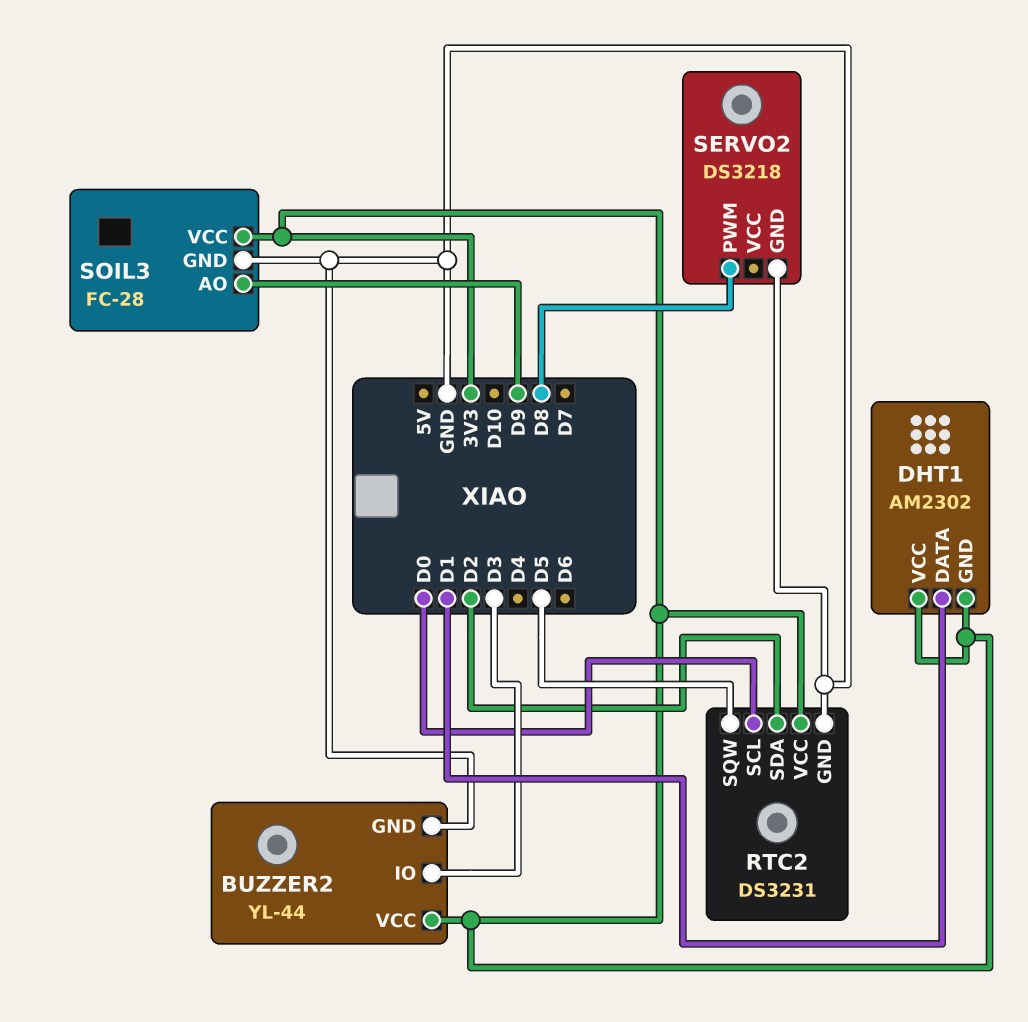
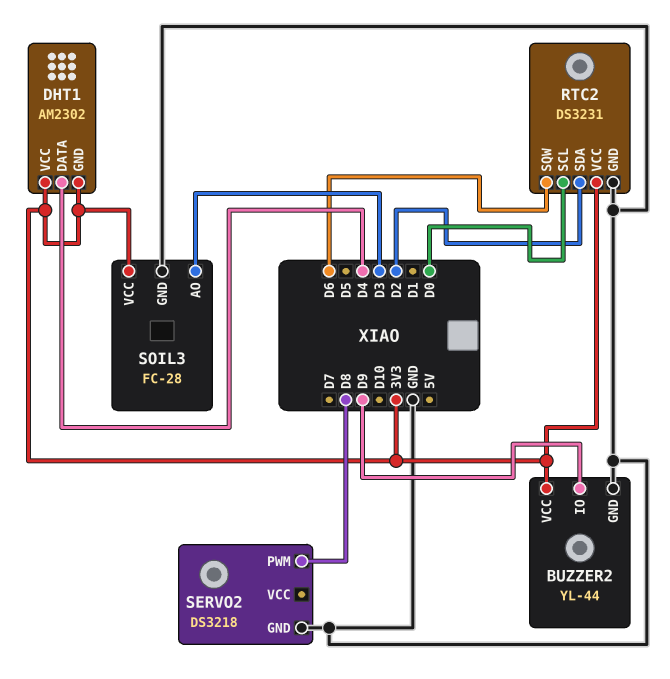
BUZZER2 pin IO: D3 -> D9
DHT1 pin DATA: D1 -> D4
RTC2 pin SQW: D5 -> D6
SOIL3 pin AO: D9 -> D3

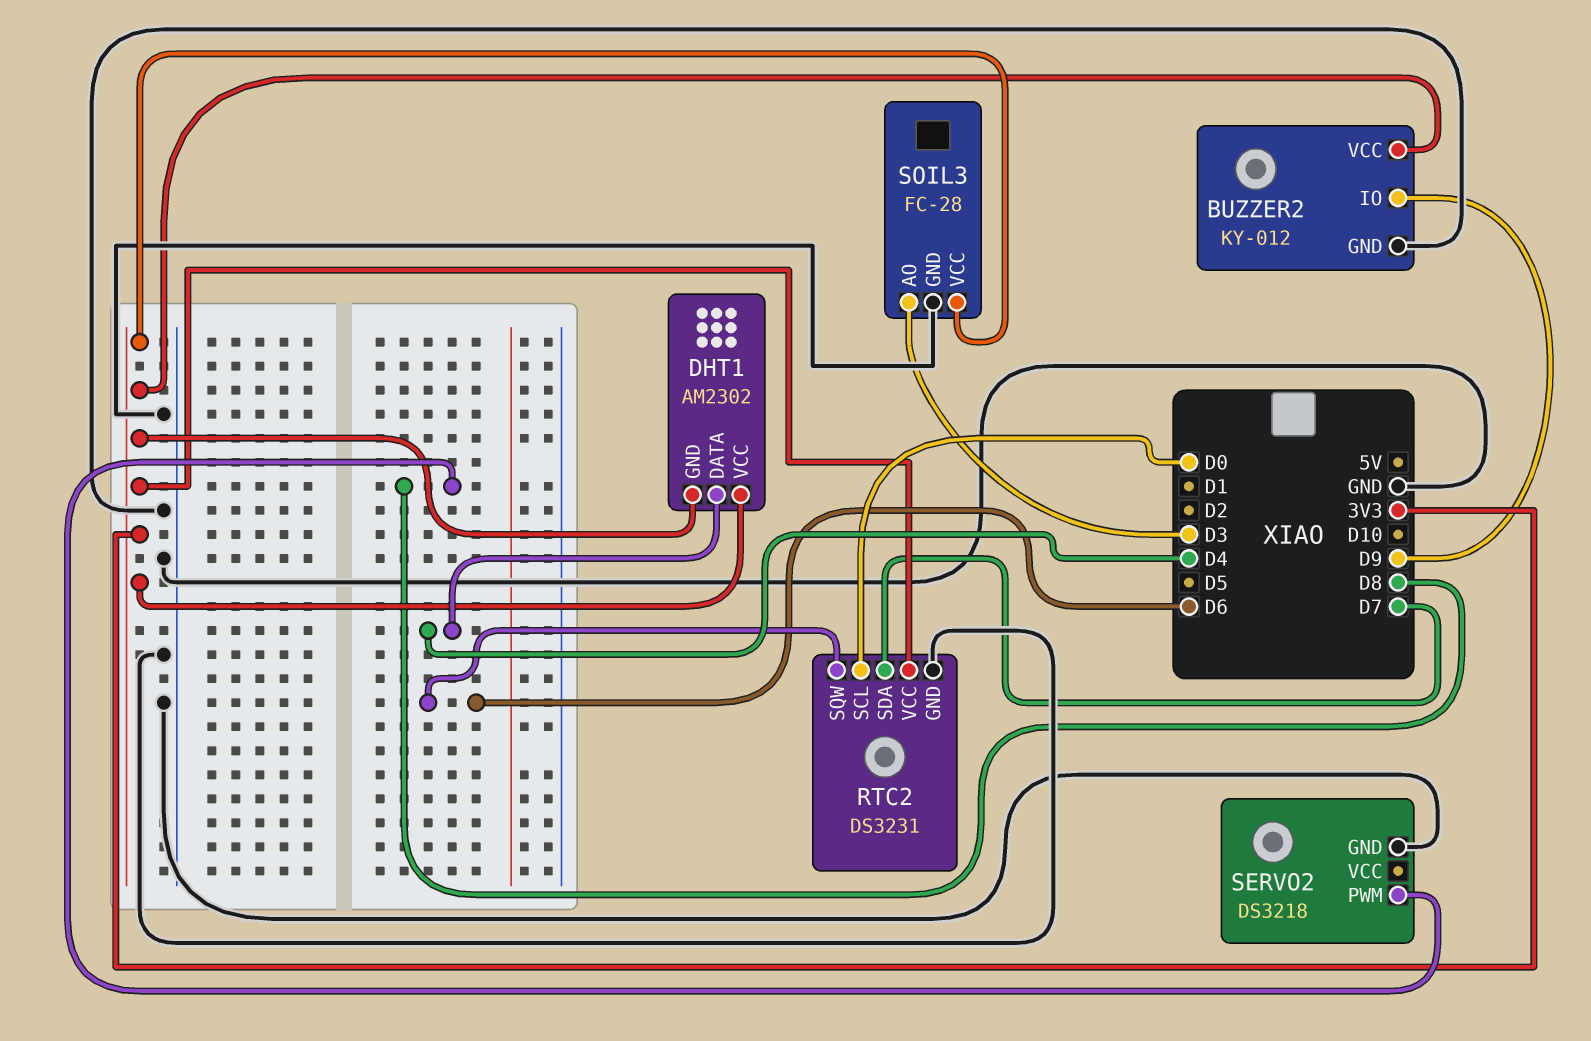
BUZZER2: YL-44 -> KY-012
RTC2 pin SDA: D2 -> D7

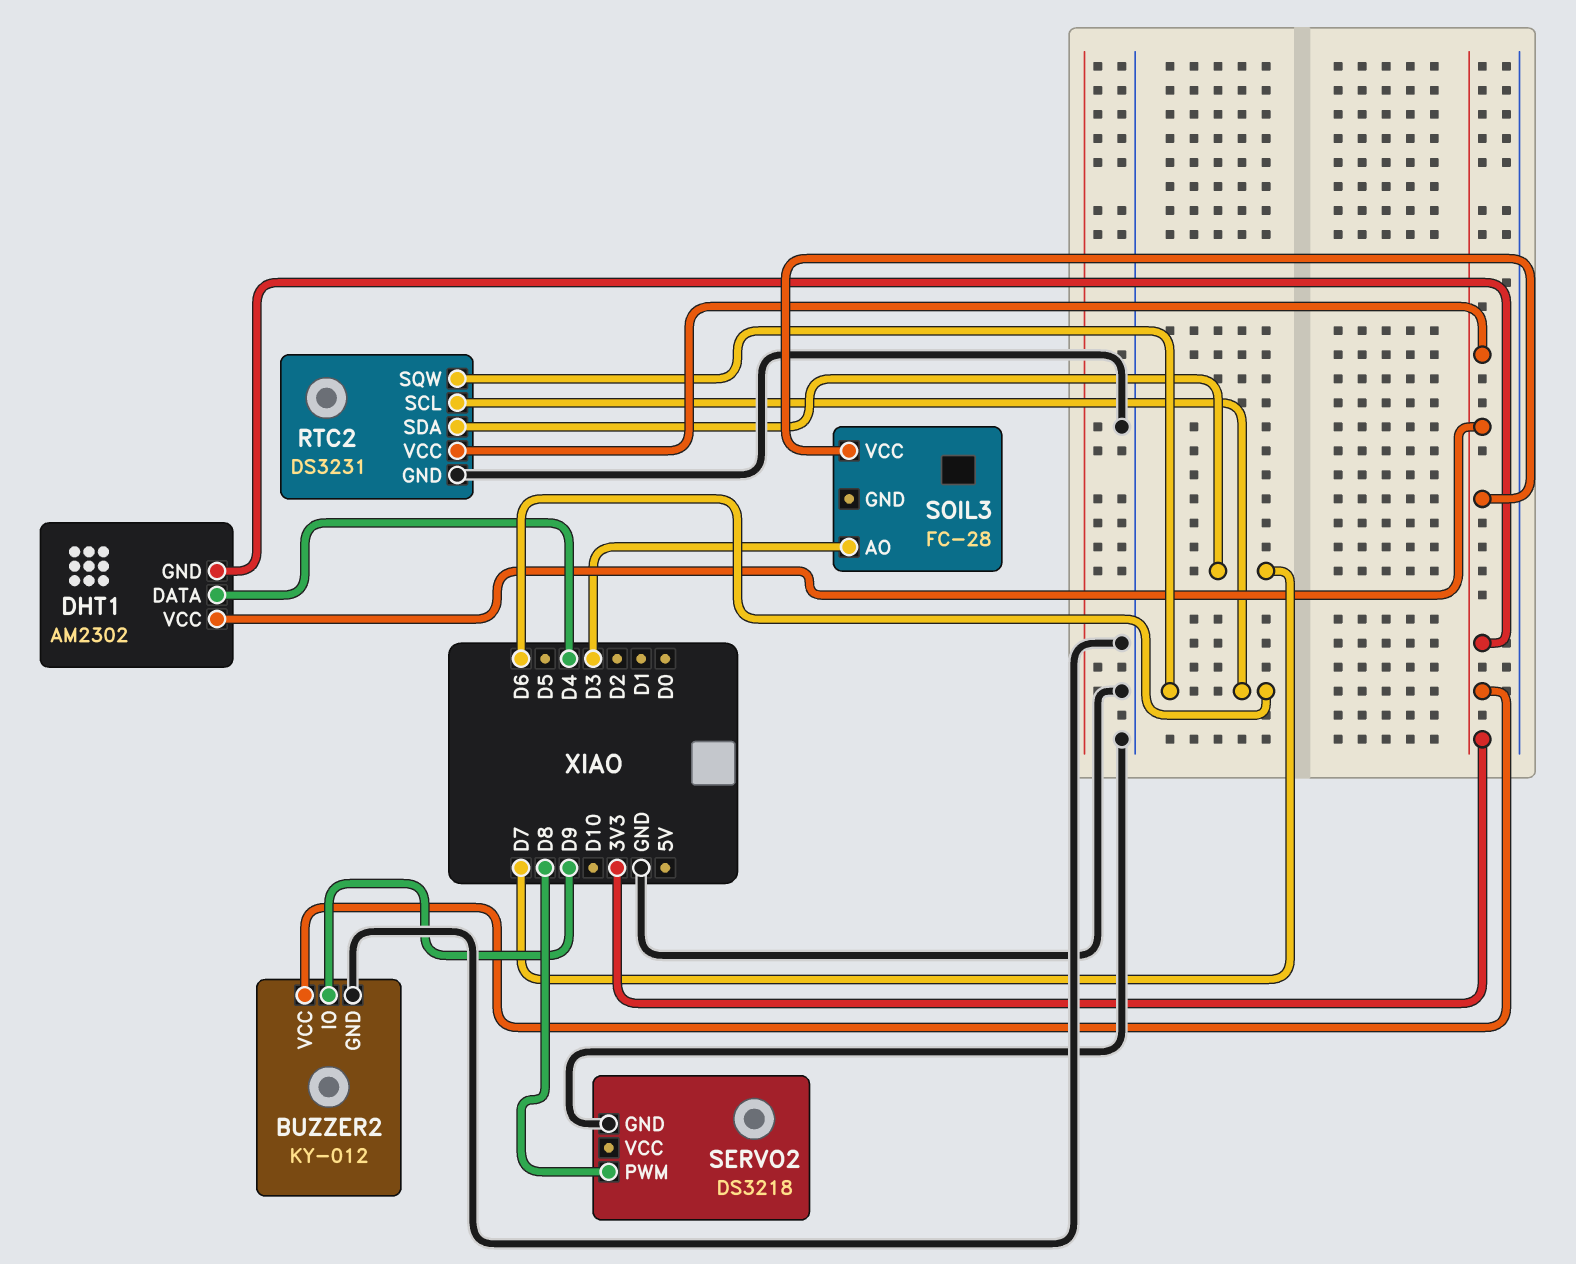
RTC2 pin SCL: D0 -> D6
SOIL3 pin GND: GND -> none

